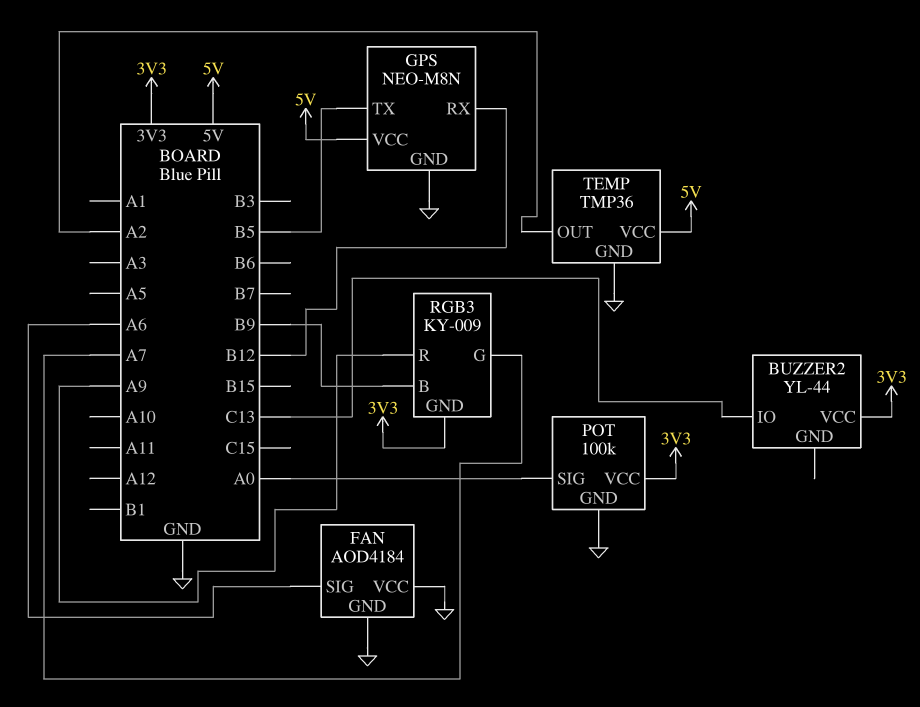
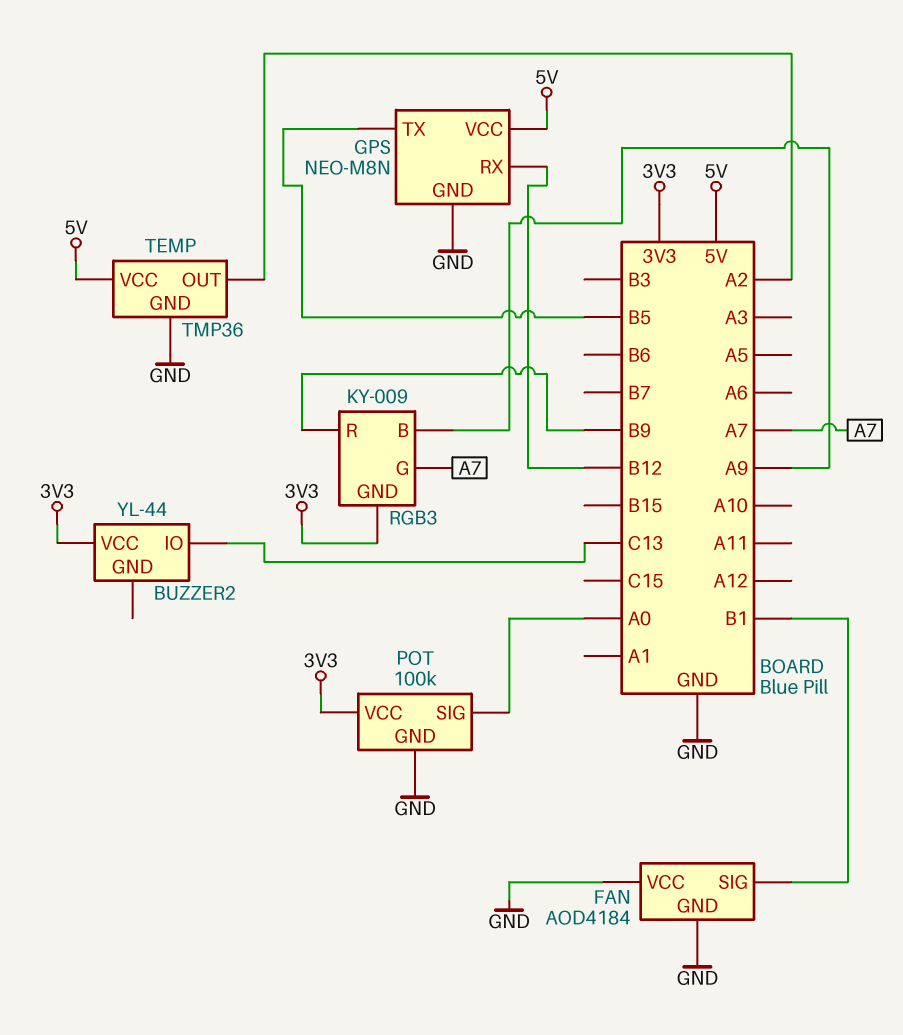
FAN pin SIG: A6 -> B1
RGB3 pin B: B9 -> A9
RGB3 pin R: A9 -> B9

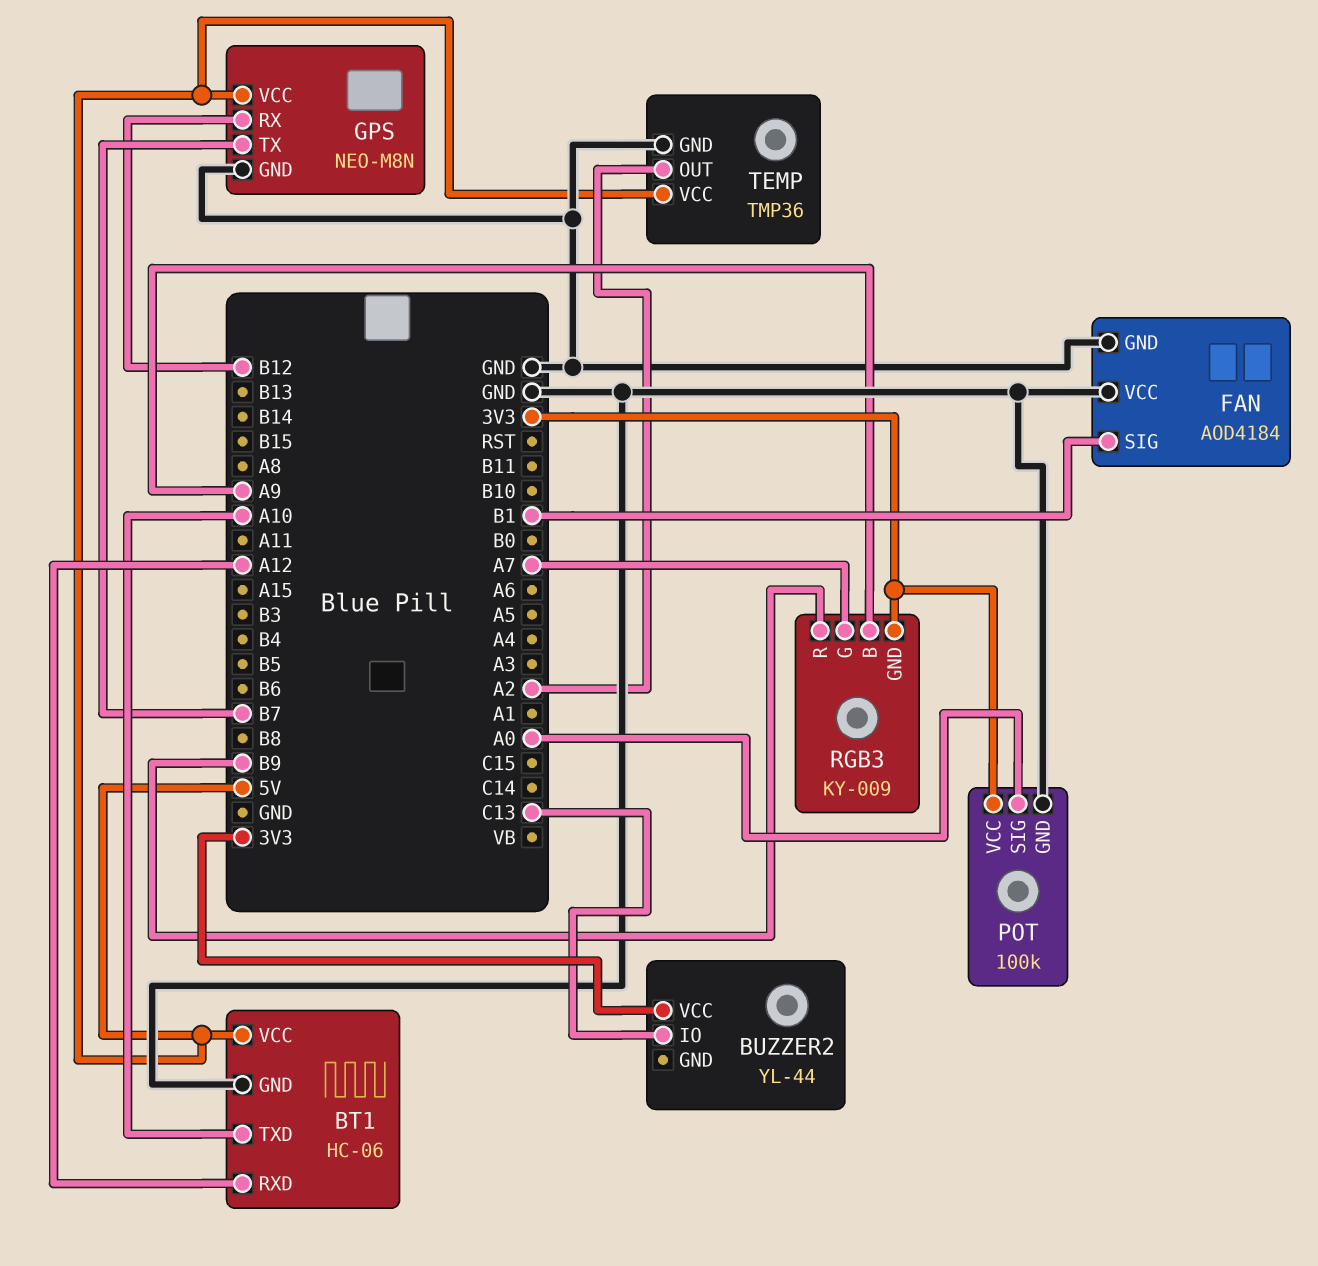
BT1: none -> HC-06
BT1 pin GND: none -> GND
BT1 pin RXD: none -> A12
BT1 pin TXD: none -> A10
BT1 pin VCC: none -> 5V
GPS pin TX: B5 -> B7

